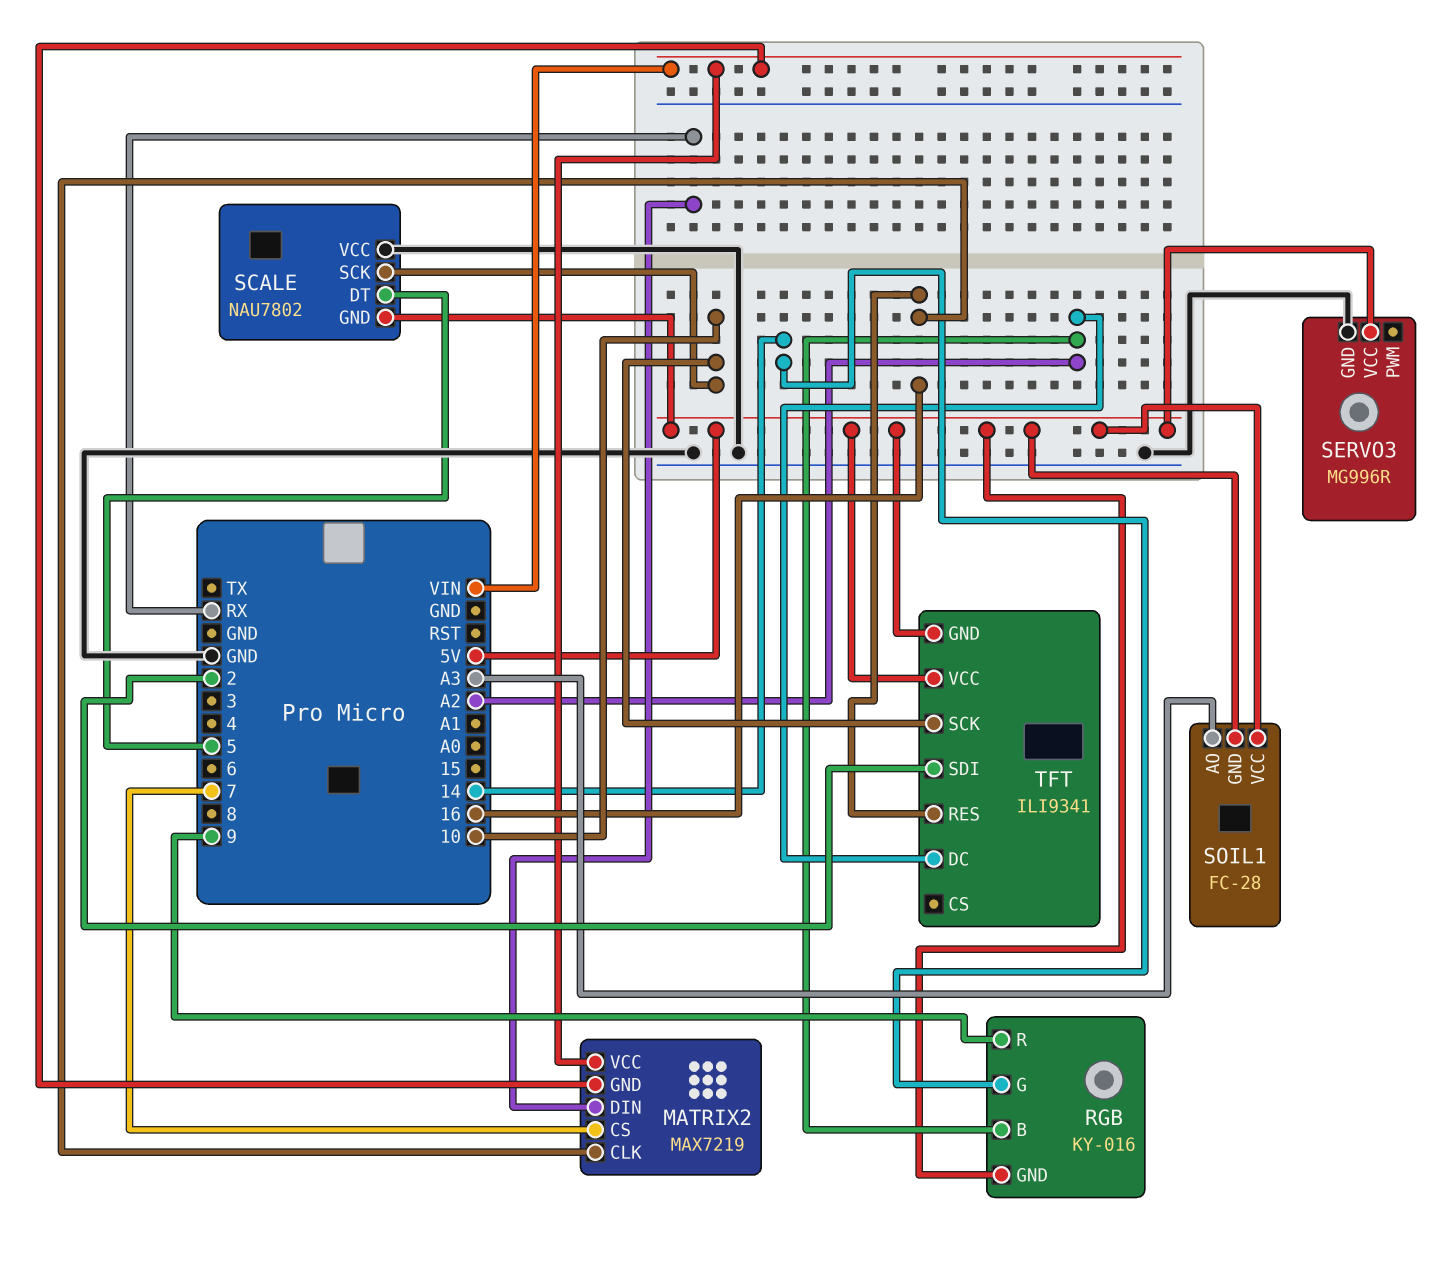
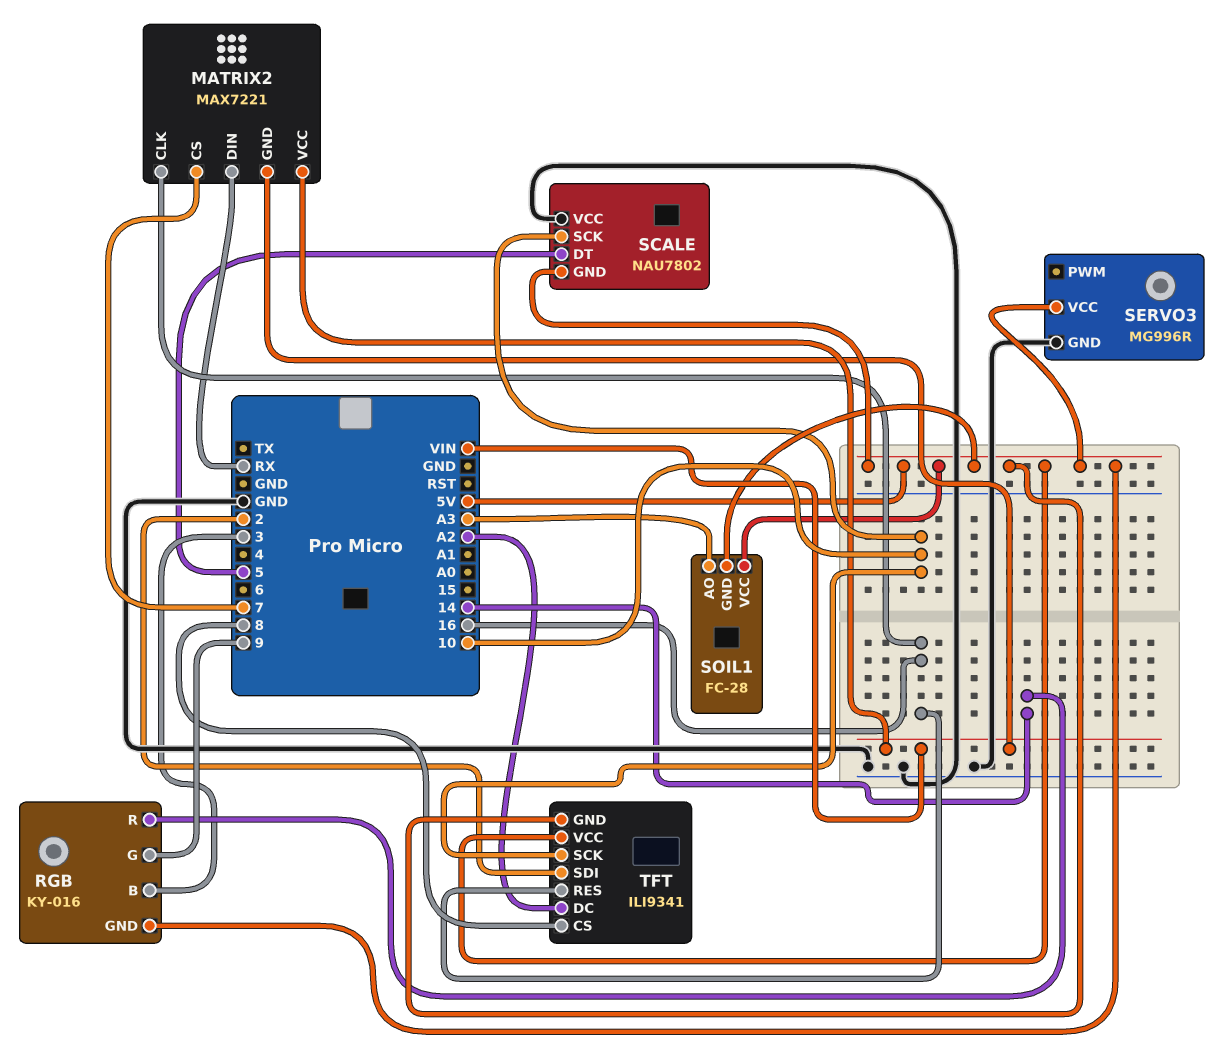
MATRIX2: MAX7219 -> MAX7221
RGB pin B: A2 -> 3
RGB pin G: 14 -> 9
RGB pin R: 9 -> 14
TFT pin CS: none -> 8

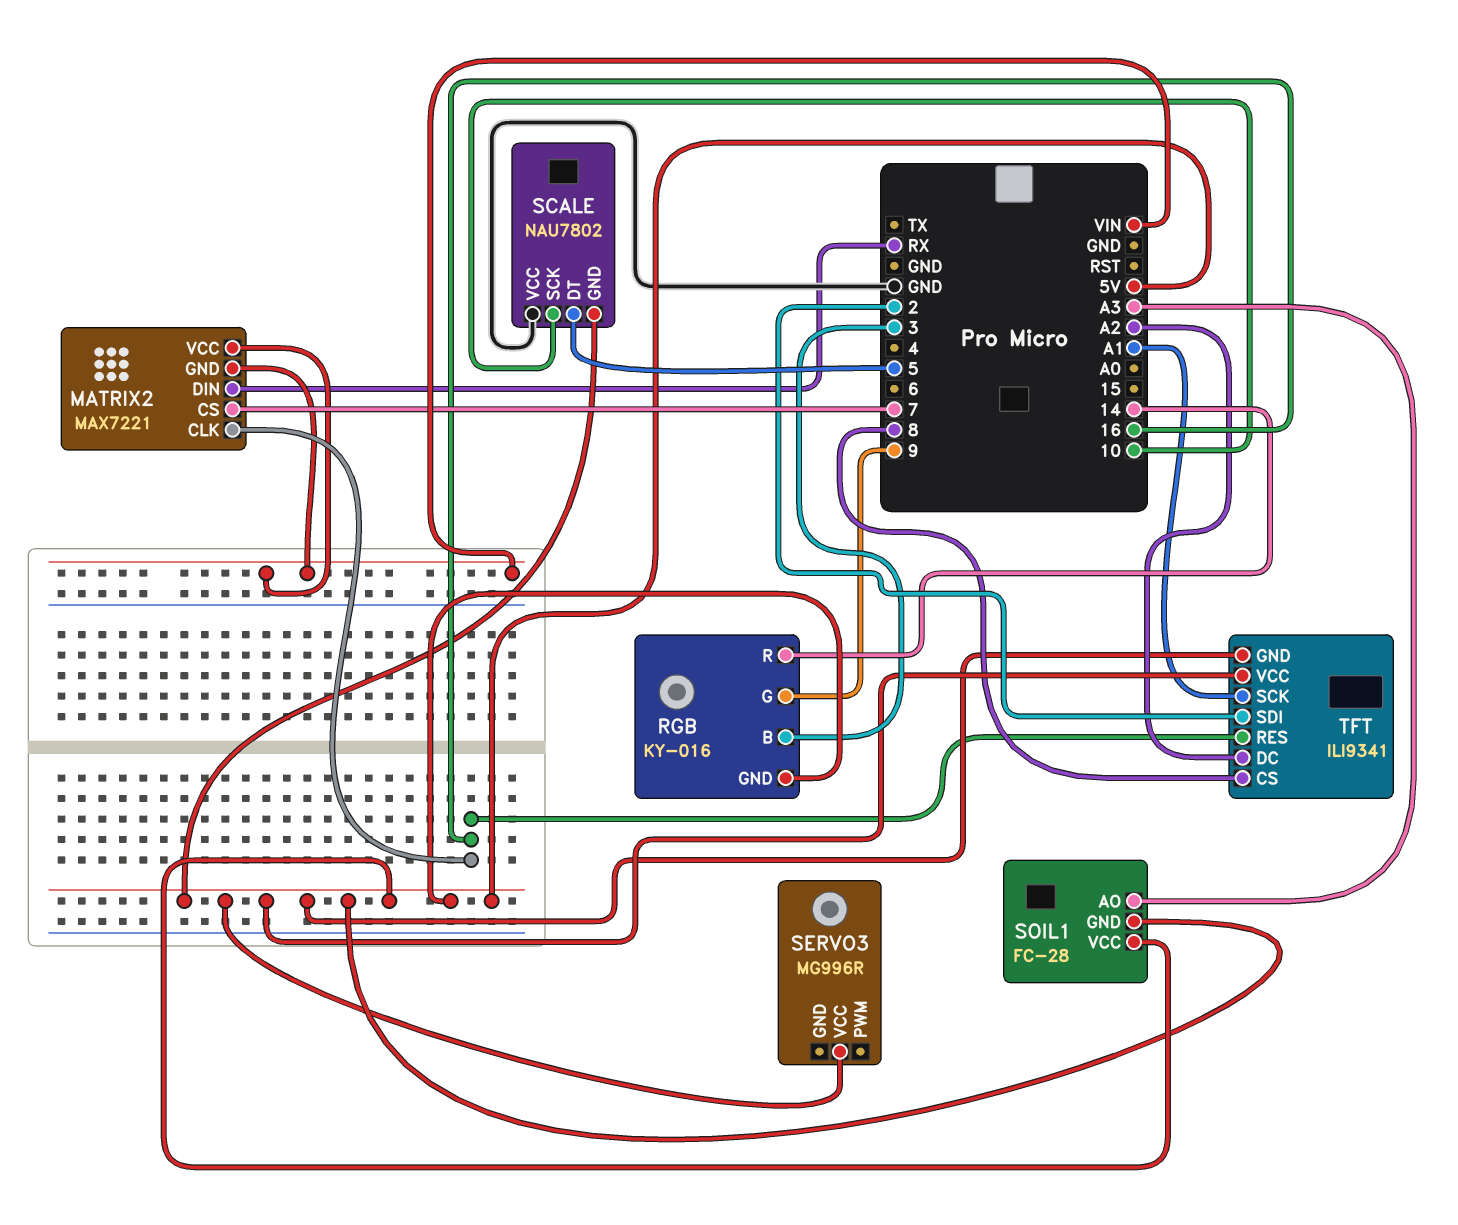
SERVO3 pin GND: GND -> none
TFT pin SCK: 10 -> A1

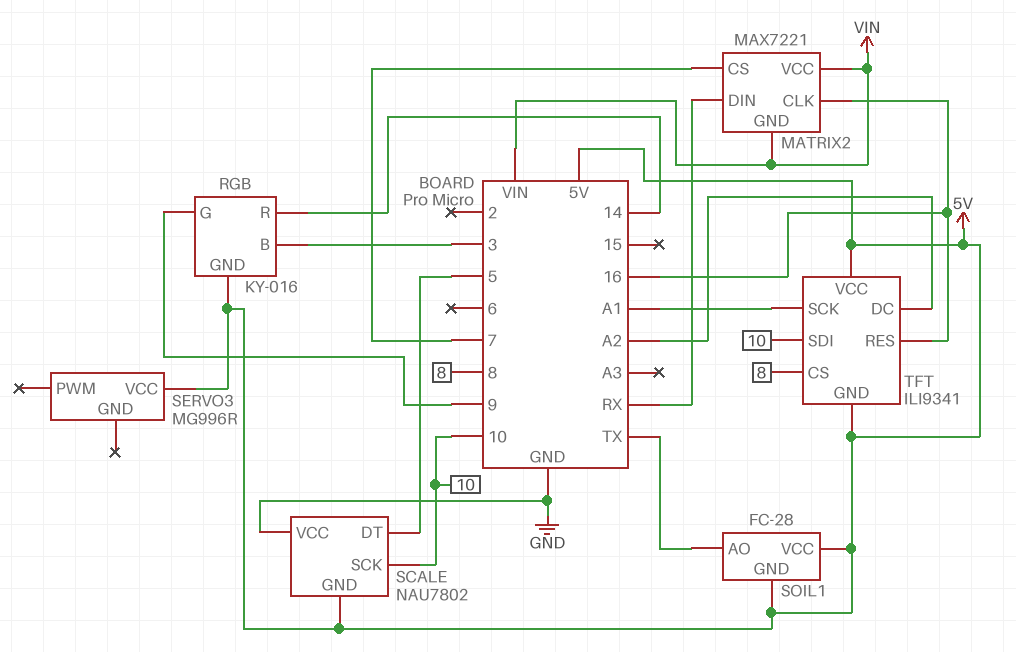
SOIL1 pin AO: A3 -> TX
TFT pin SDI: 2 -> 10

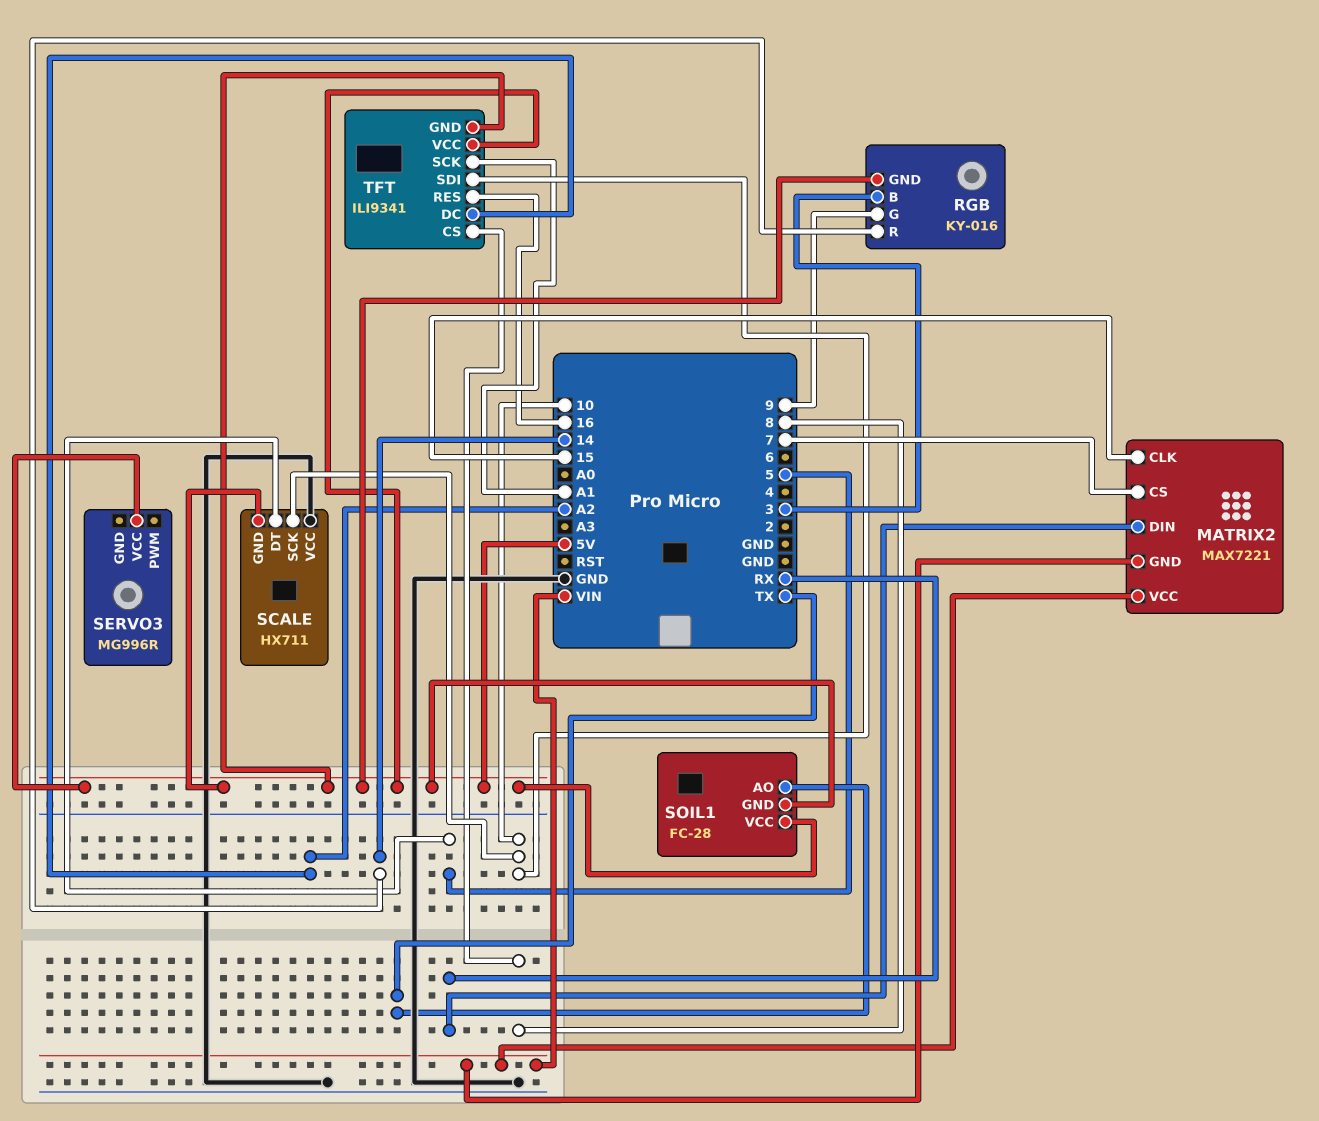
MATRIX2 pin CLK: 16 -> 15
SCALE: NAU7802 -> HX711

